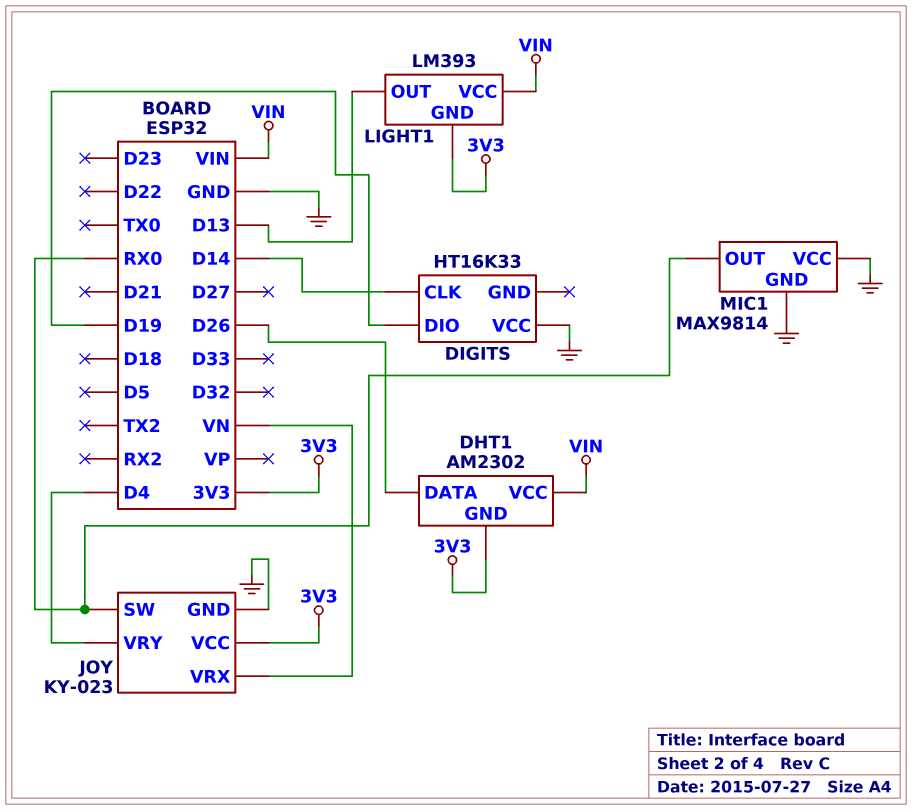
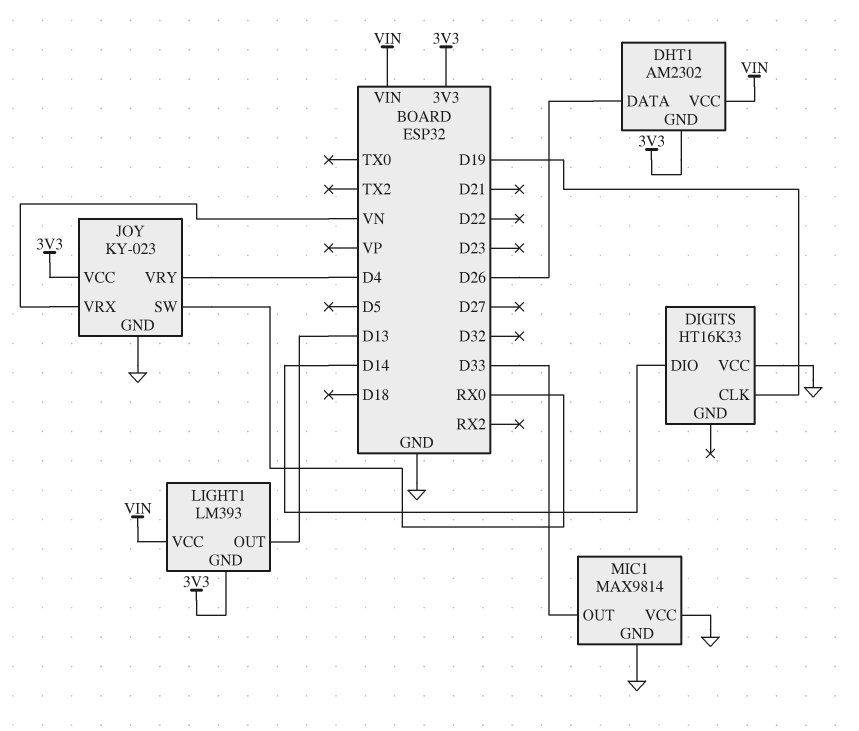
DIGITS pin CLK: D14 -> D19
DIGITS pin DIO: D19 -> D14
MIC1 pin OUT: RX0 -> D33

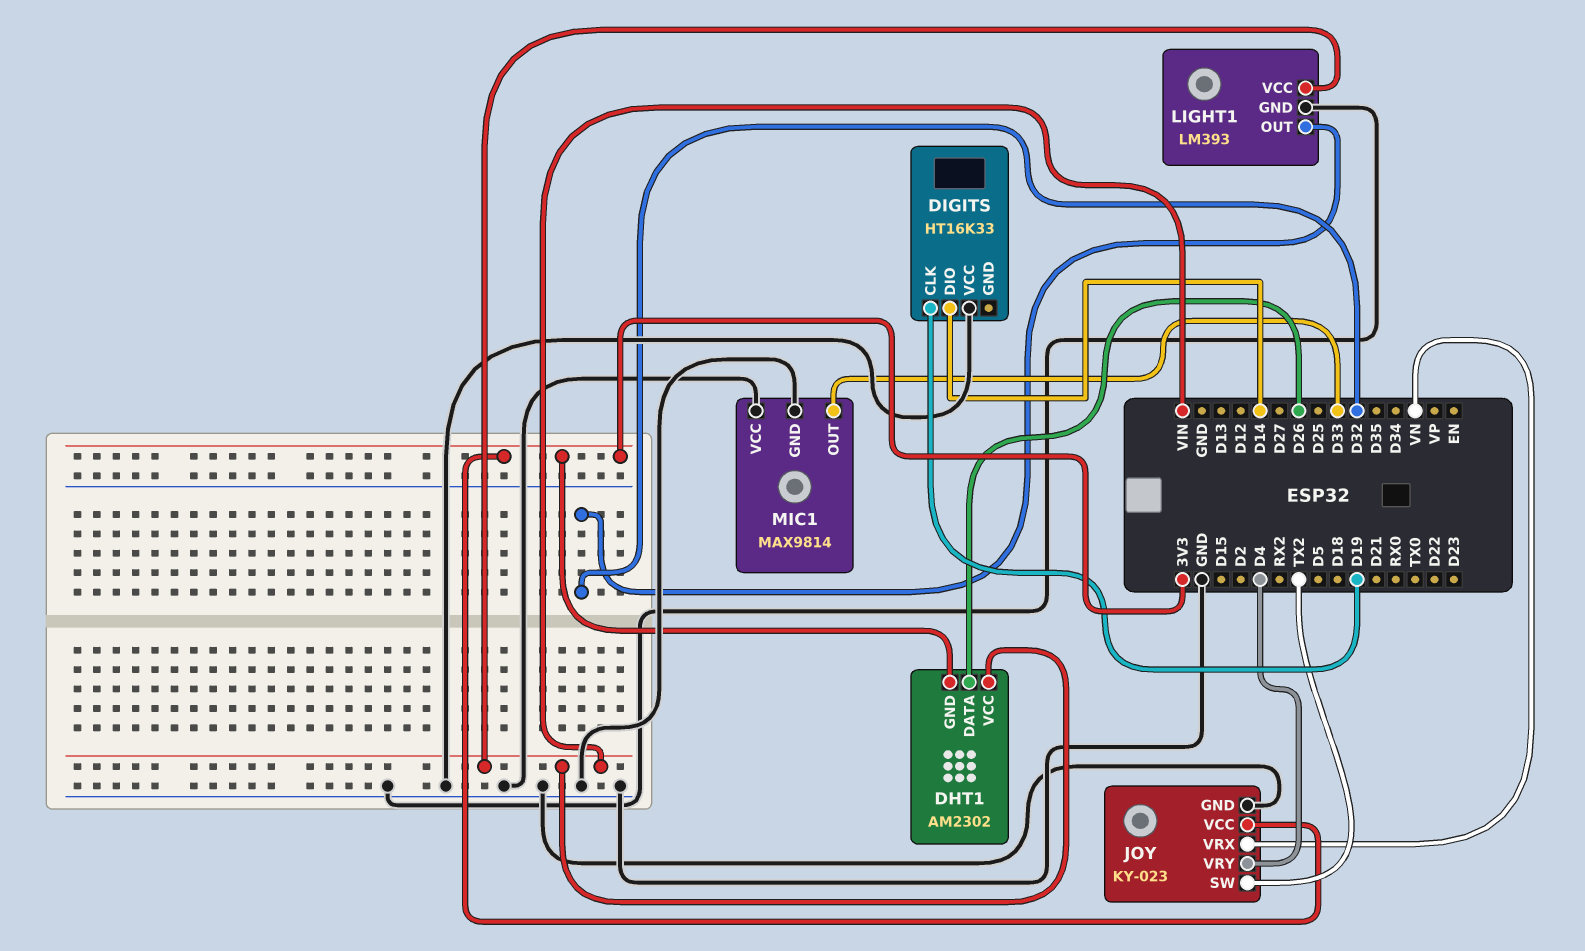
JOY pin SW: RX0 -> TX2
LIGHT1 pin GND: 3V3 -> GND
LIGHT1 pin OUT: D13 -> D32

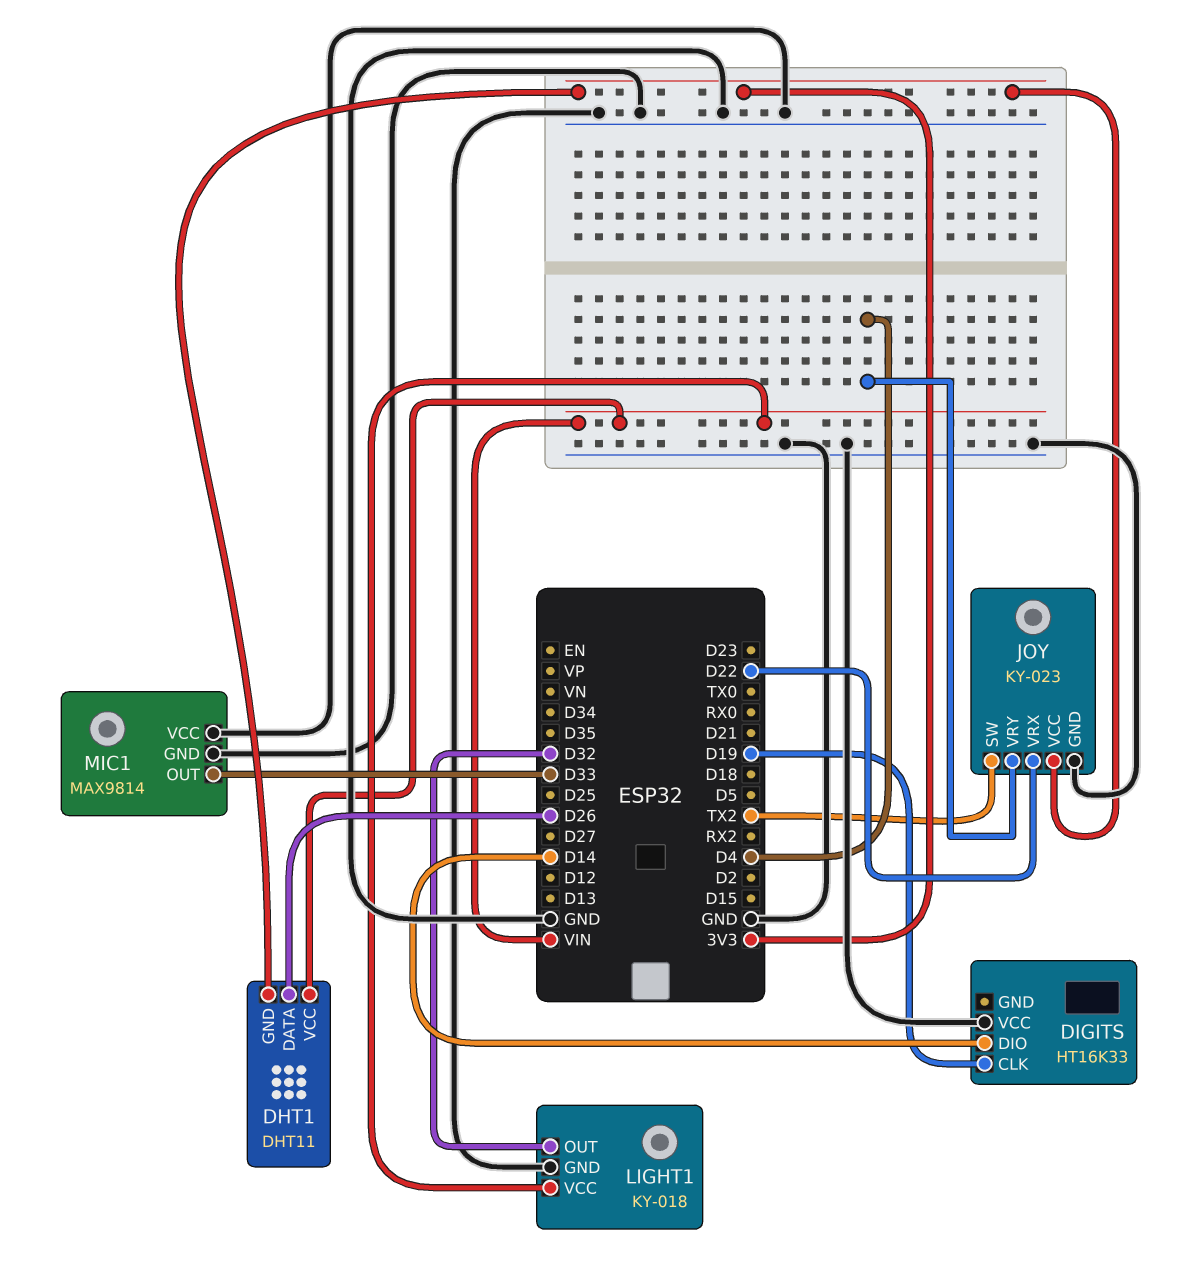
DHT1: AM2302 -> DHT11
JOY pin VRX: VN -> D22
LIGHT1: LM393 -> KY-018

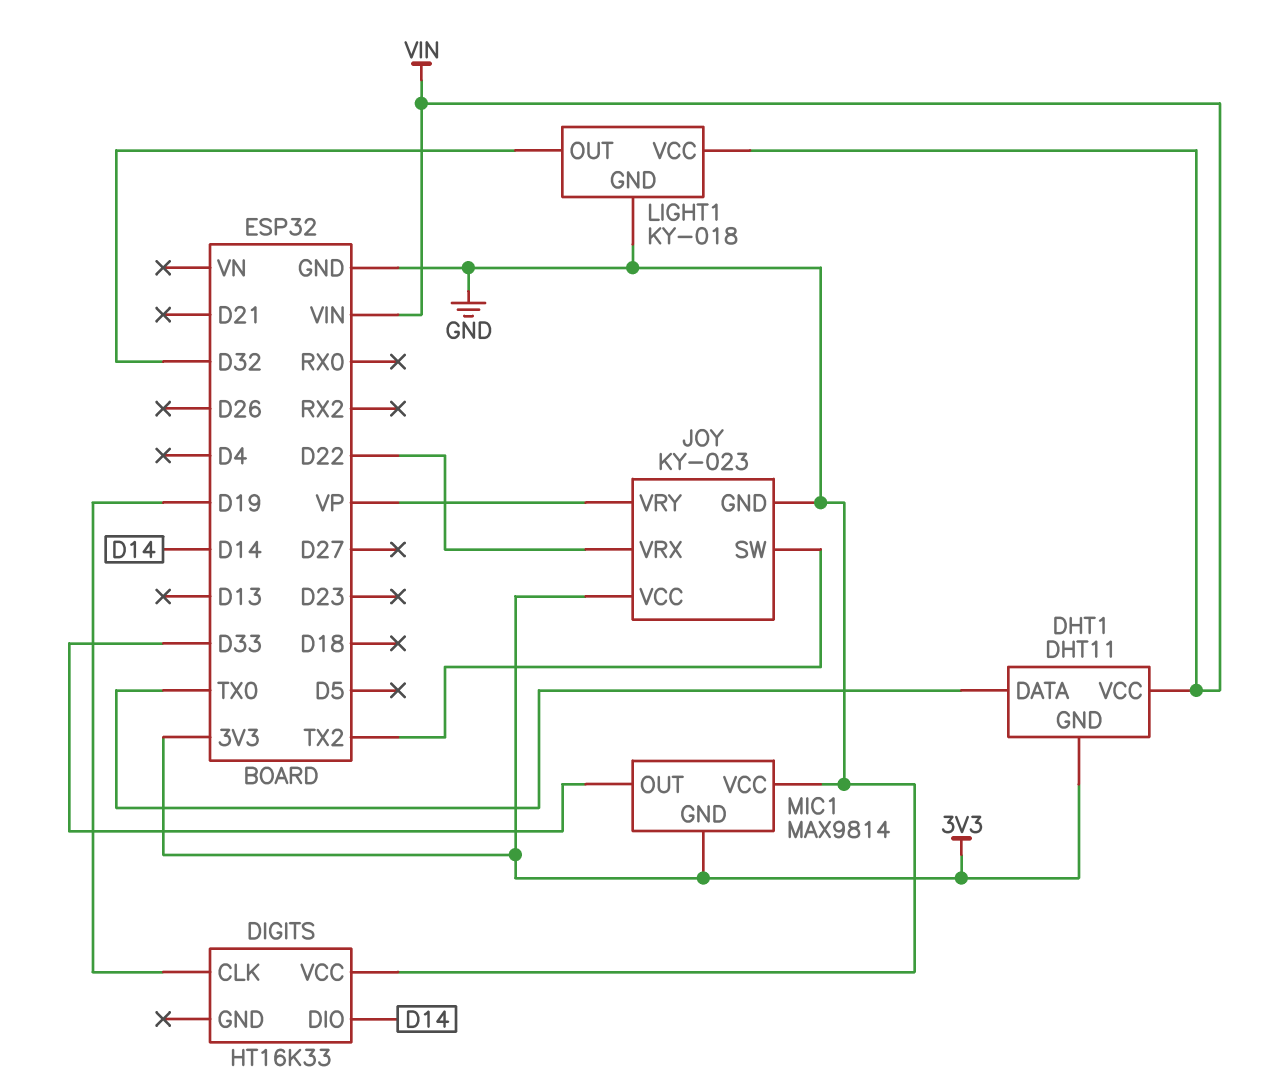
DHT1 pin DATA: D26 -> TX0
JOY pin VRY: D4 -> VP
MIC1 pin GND: GND -> 3V3

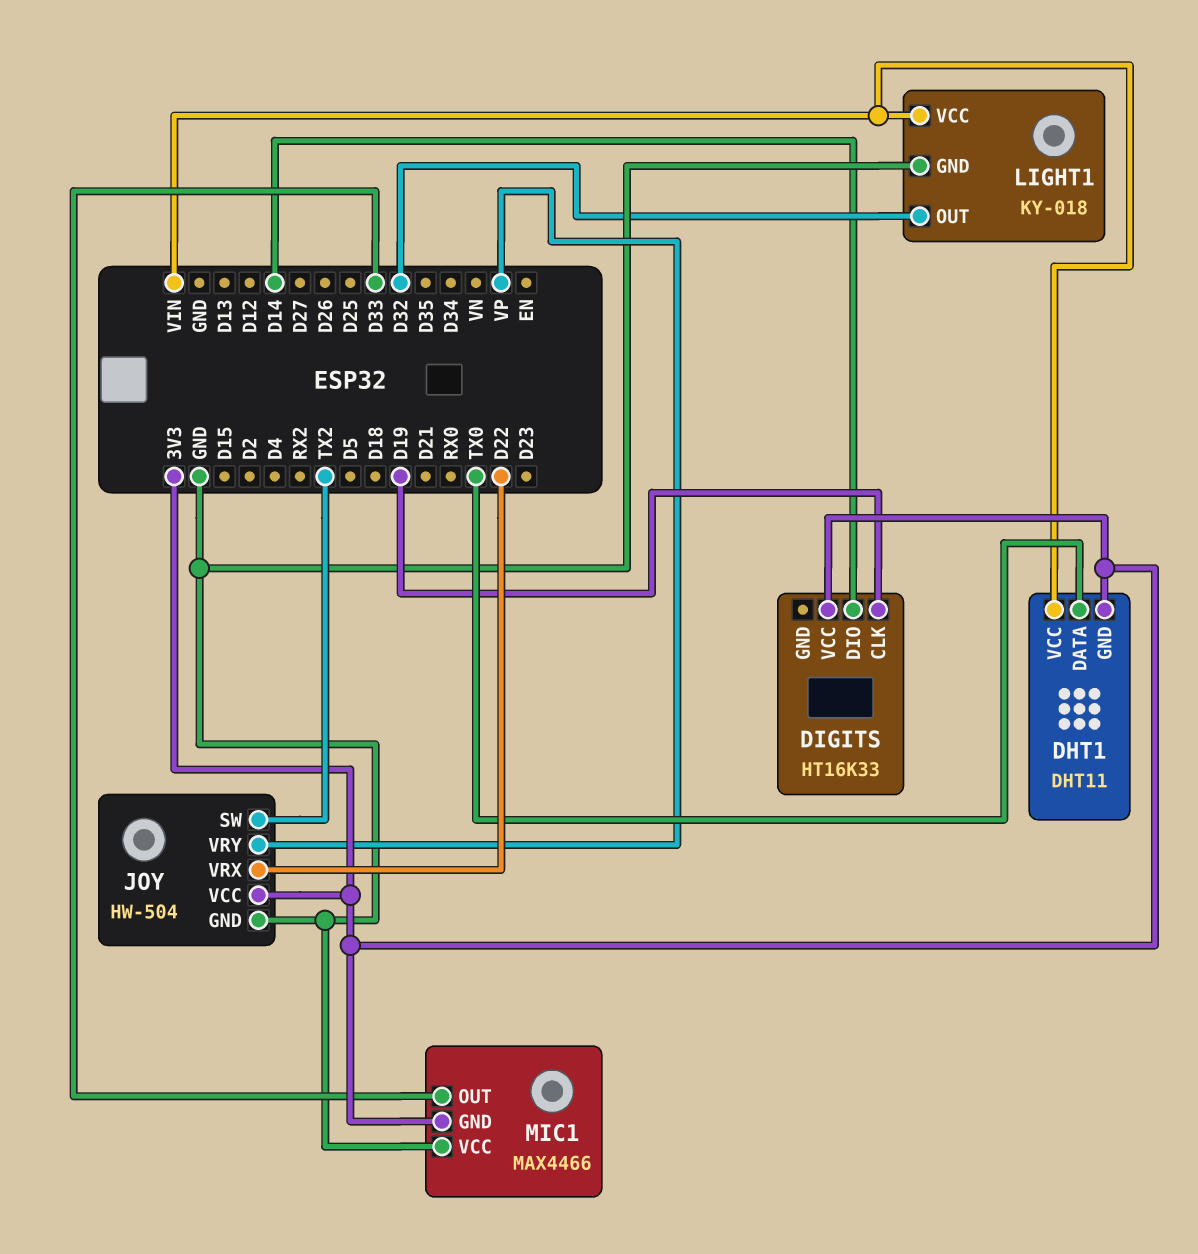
DIGITS pin VCC: GND -> 3V3
JOY: KY-023 -> HW-504
MIC1: MAX9814 -> MAX4466

